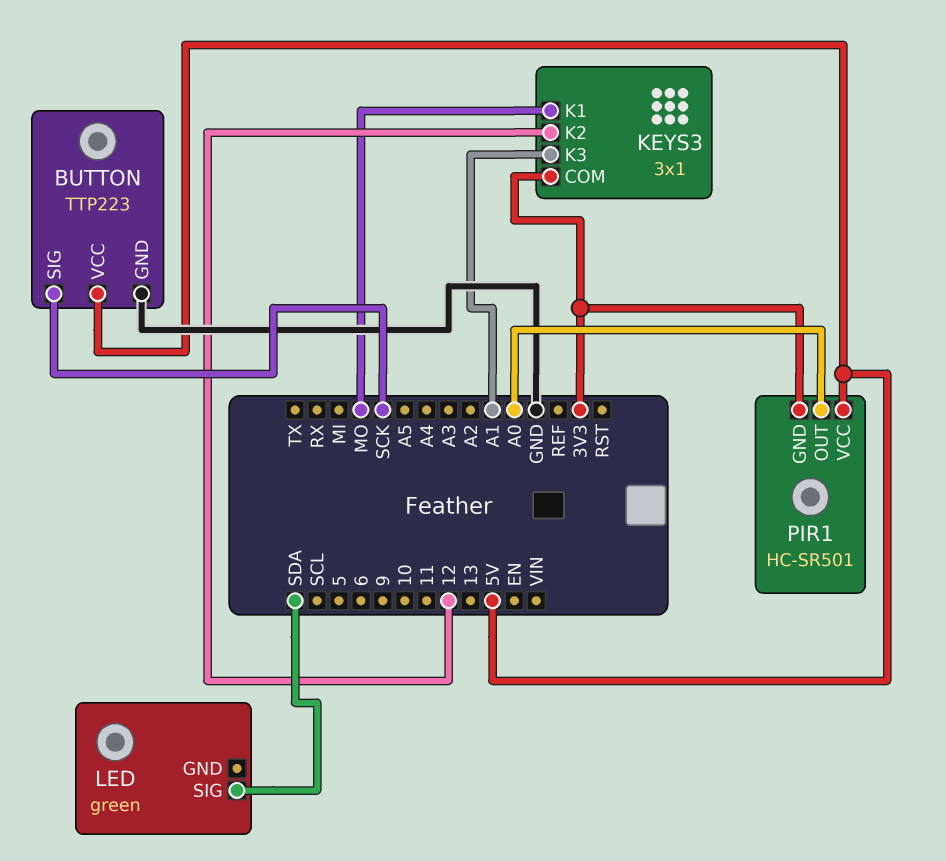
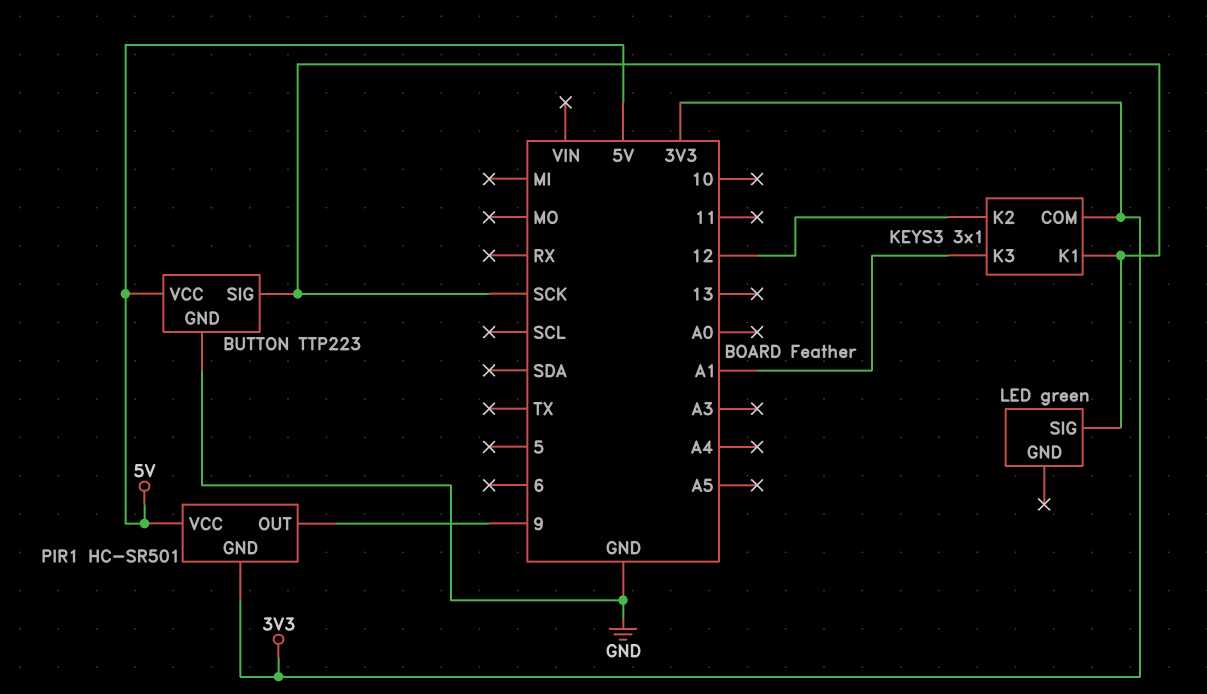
KEYS3 pin K1: MO -> SCK
LED pin SIG: SDA -> SCK
PIR1 pin OUT: A0 -> 9

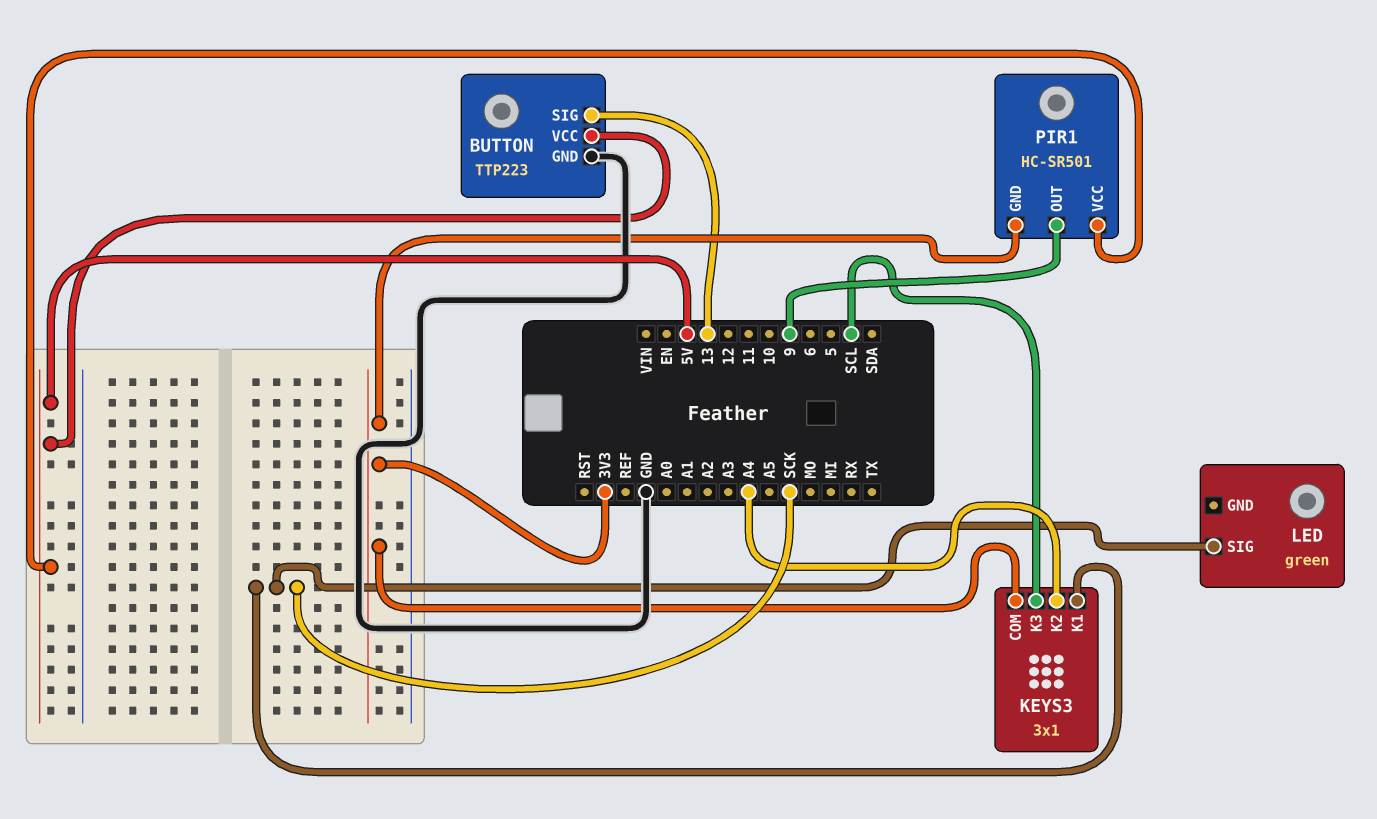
BUTTON pin SIG: SCK -> 13
KEYS3 pin K2: 12 -> A4
KEYS3 pin K3: A1 -> SCL

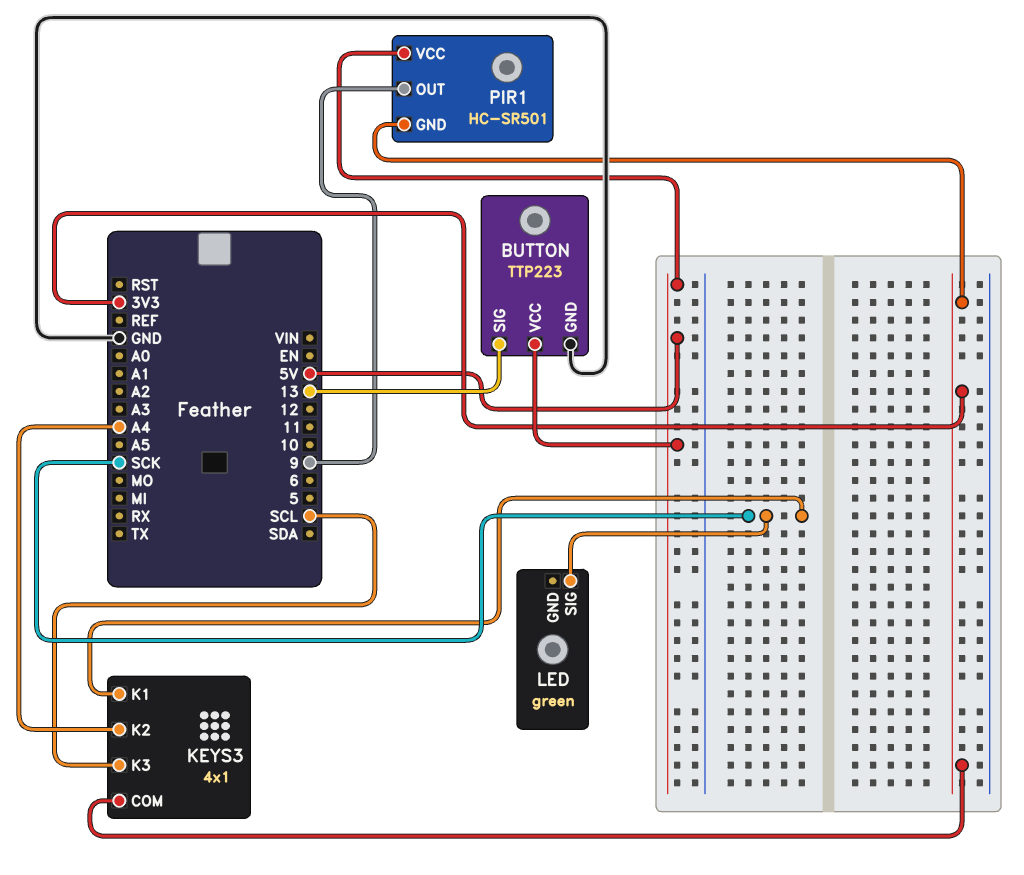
KEYS3: 3x1 -> 4x1

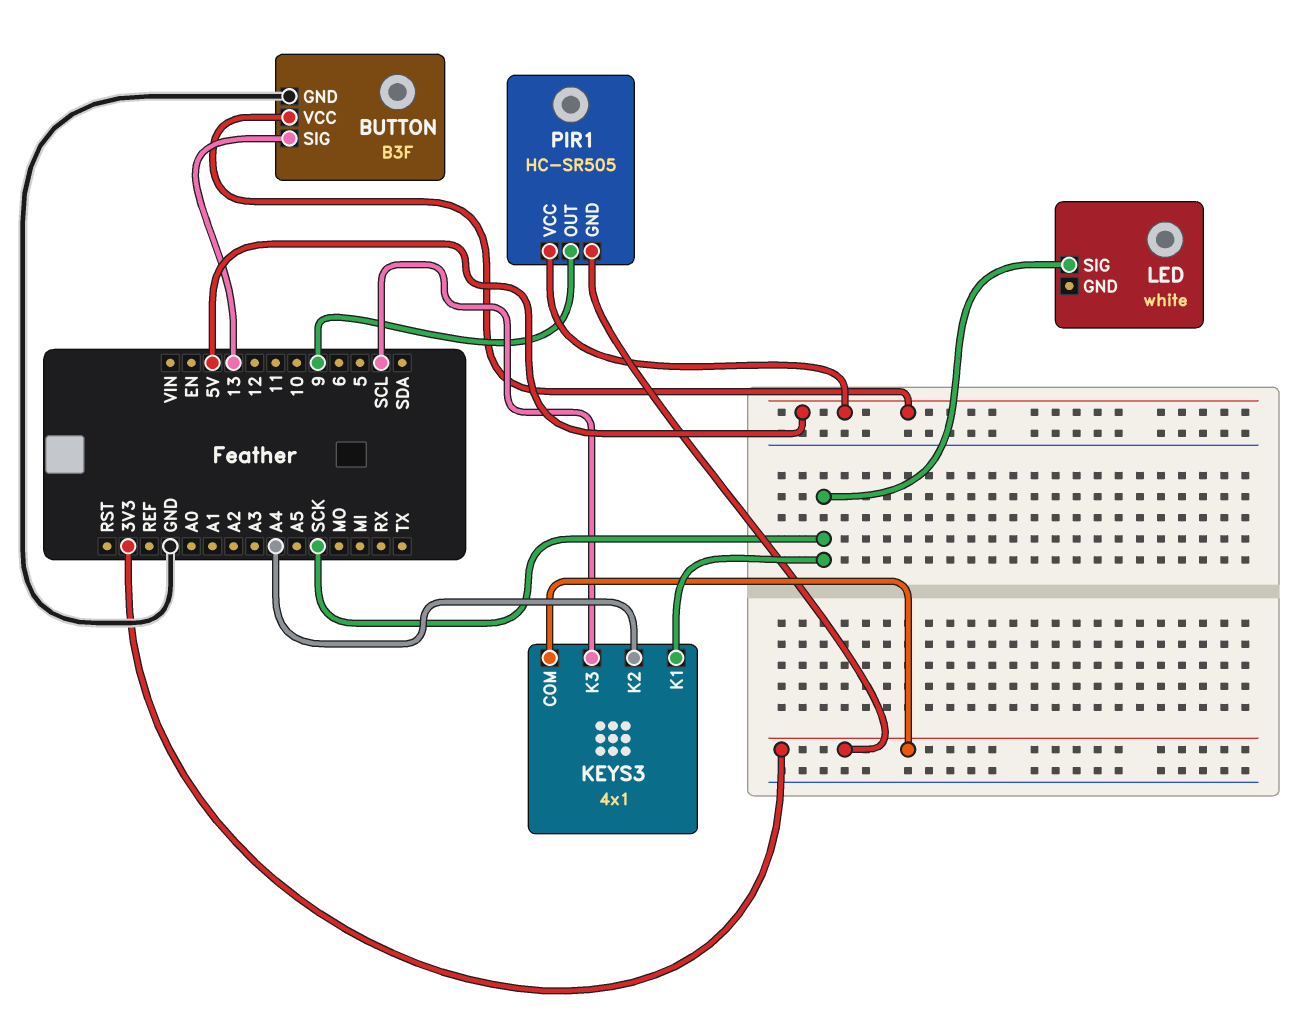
BUTTON: TTP223 -> B3F
LED: green -> white
PIR1: HC-SR501 -> HC-SR505

